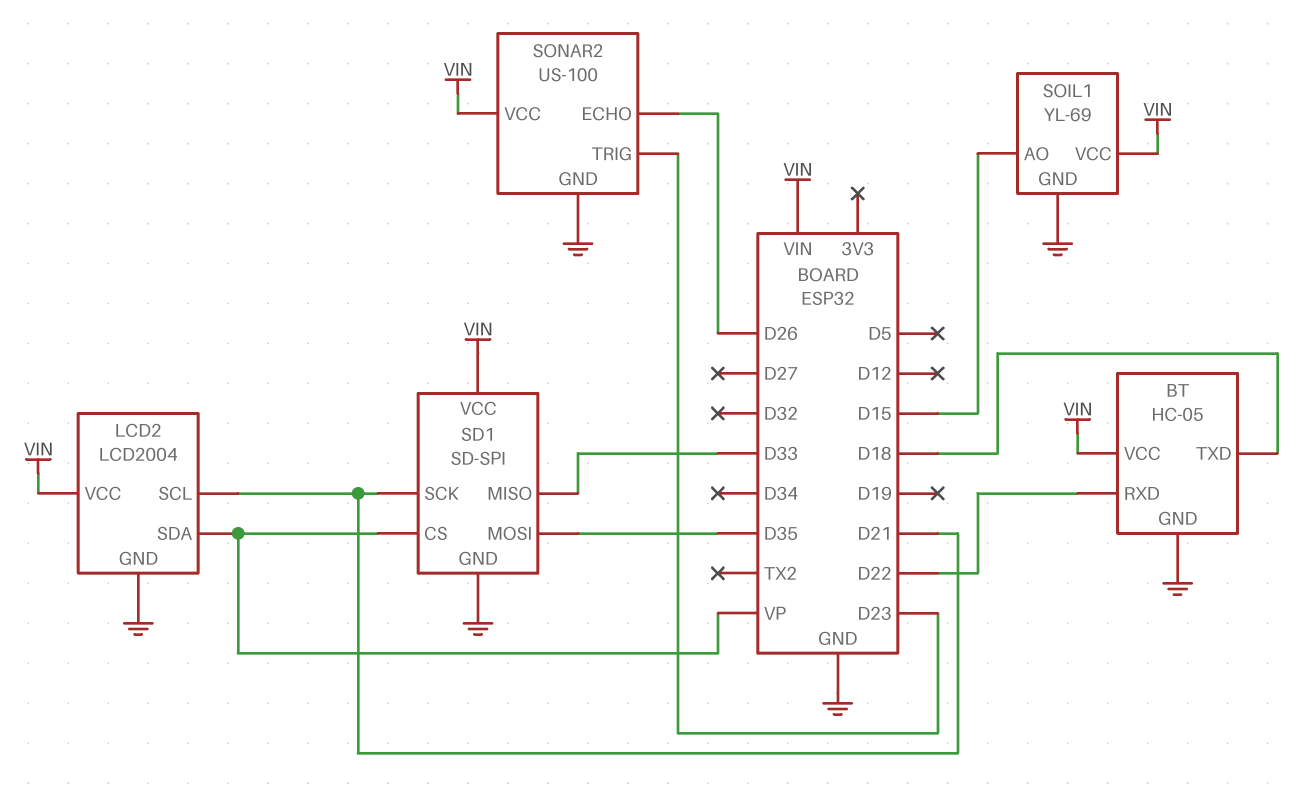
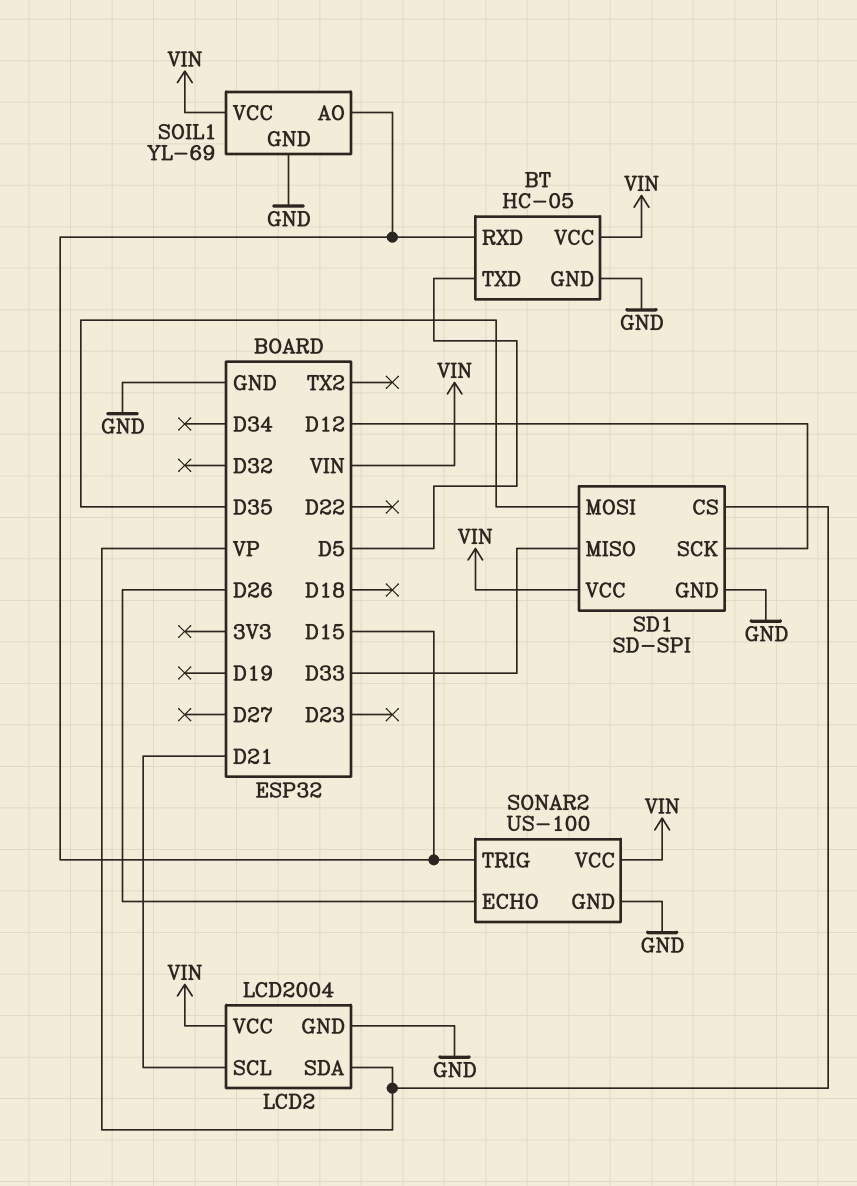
BT pin RXD: D22 -> D15
BT pin TXD: D18 -> D5
SD1 pin SCK: D21 -> D12
SONAR2 pin TRIG: D23 -> D15

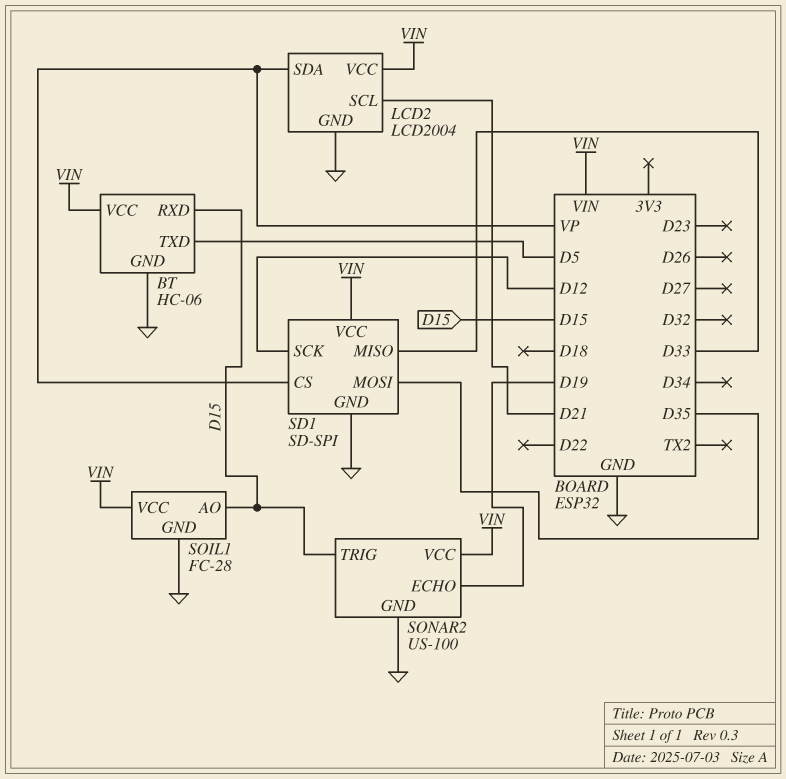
BT: HC-05 -> HC-06
SOIL1: YL-69 -> FC-28
SONAR2 pin ECHO: D26 -> D19

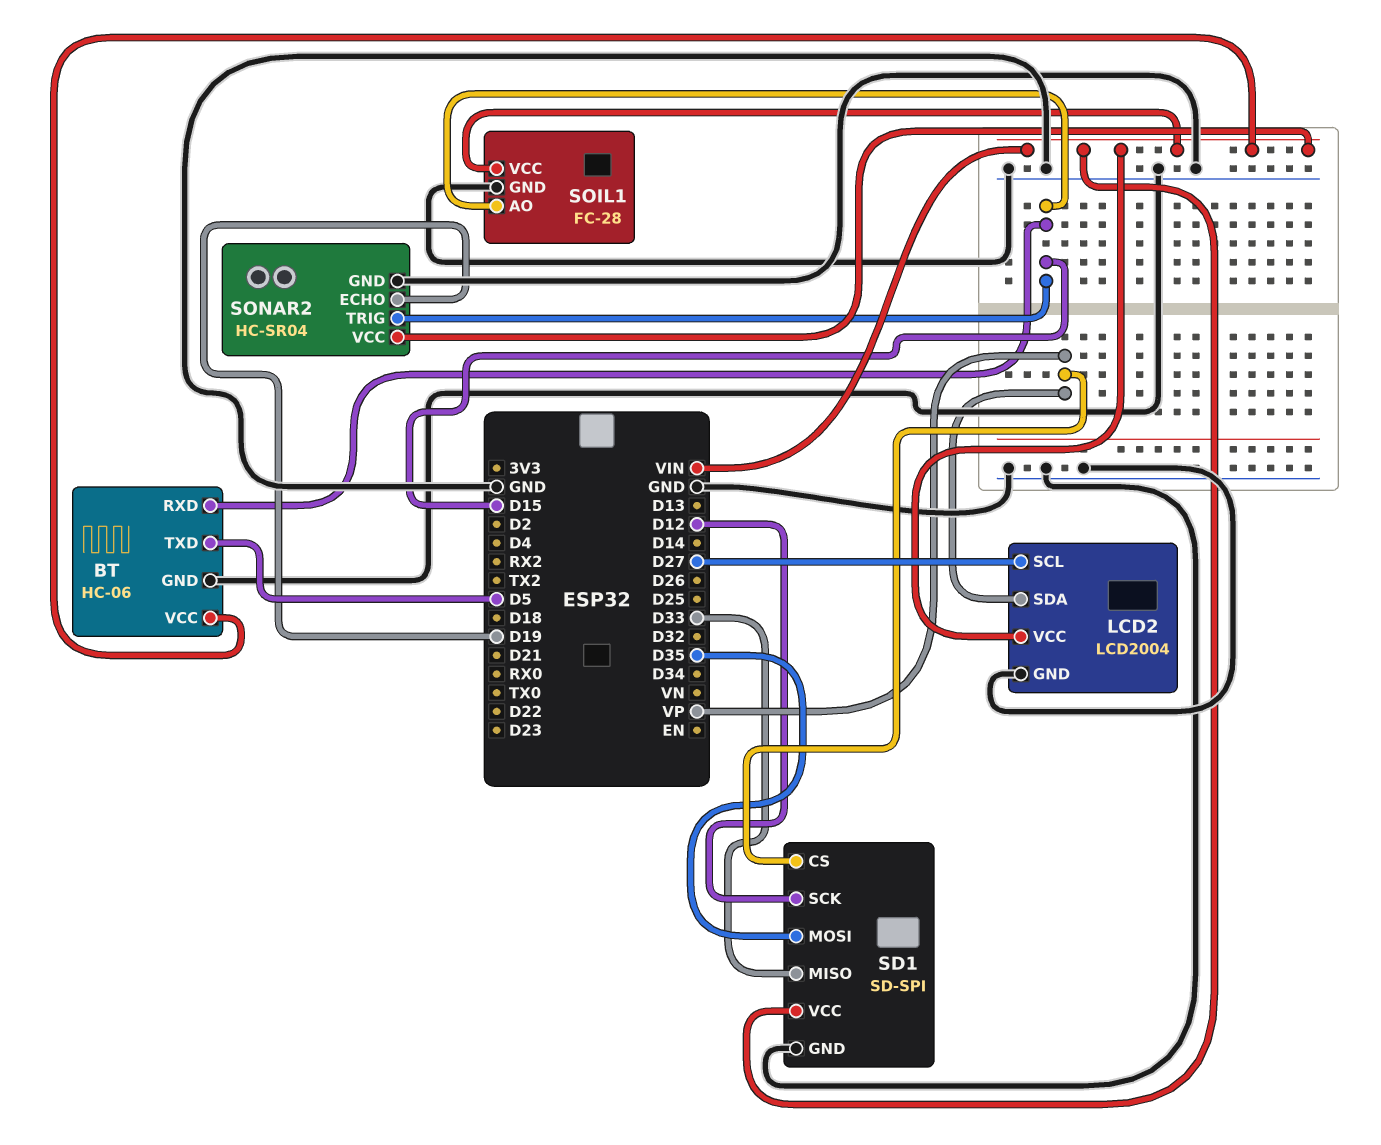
LCD2 pin SCL: D21 -> D27
SONAR2: US-100 -> HC-SR04

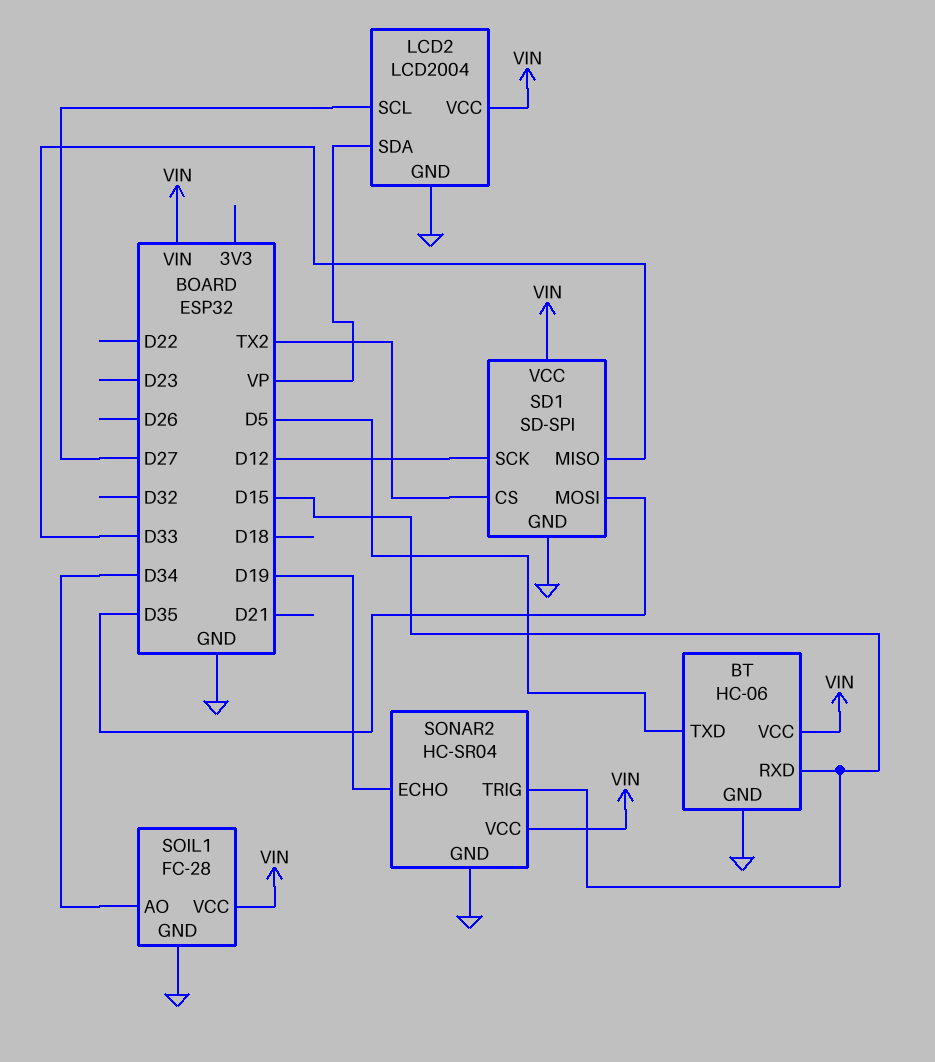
SD1 pin CS: VP -> TX2
SOIL1 pin AO: D15 -> D34

